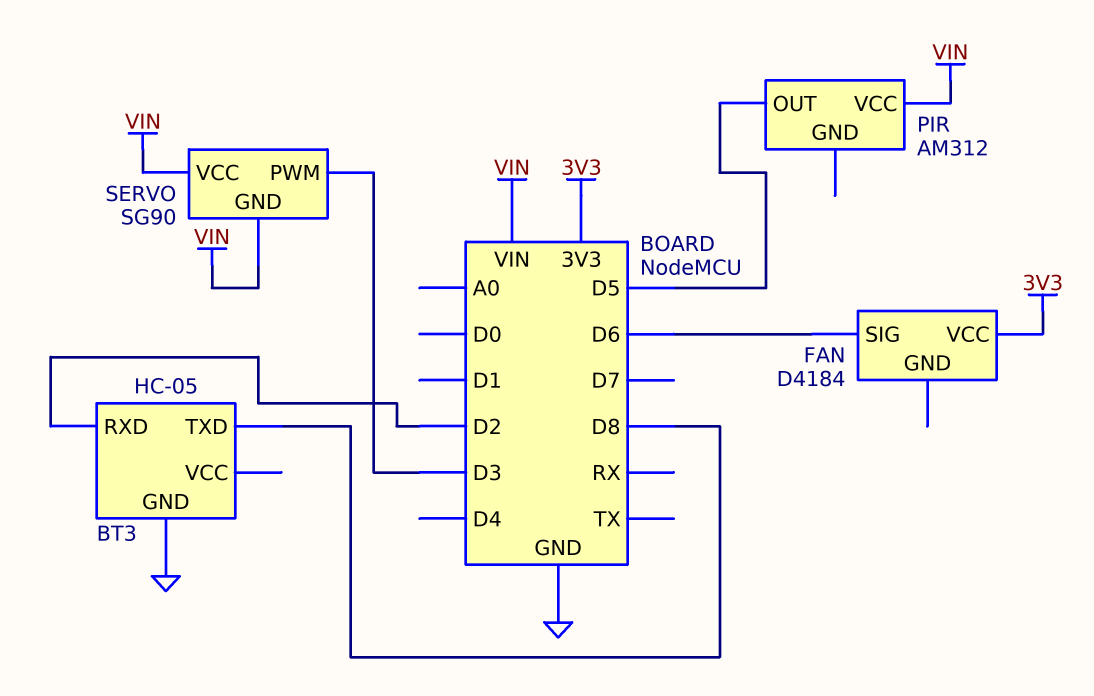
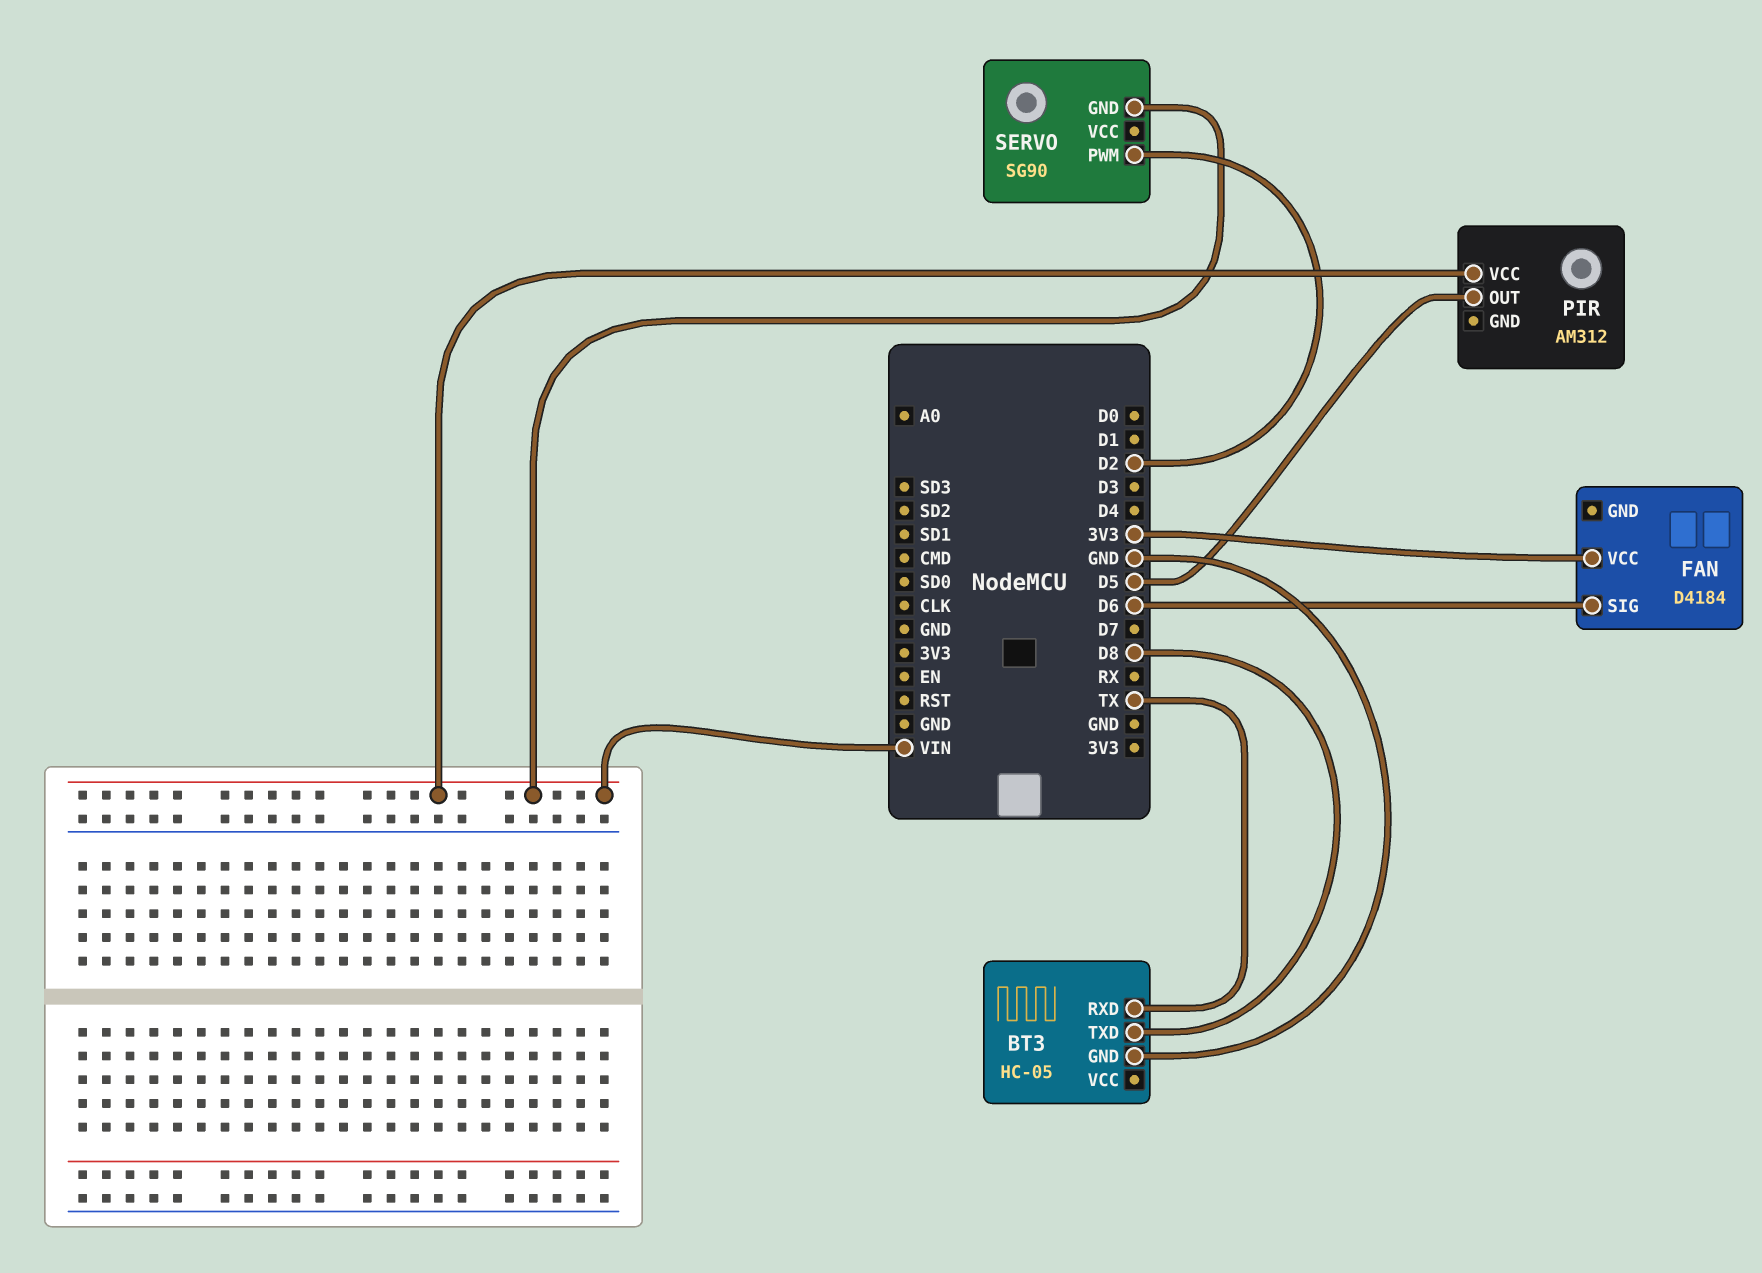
BT3 pin RXD: D2 -> TX
SERVO pin PWM: D3 -> D2
SERVO pin VCC: VIN -> none

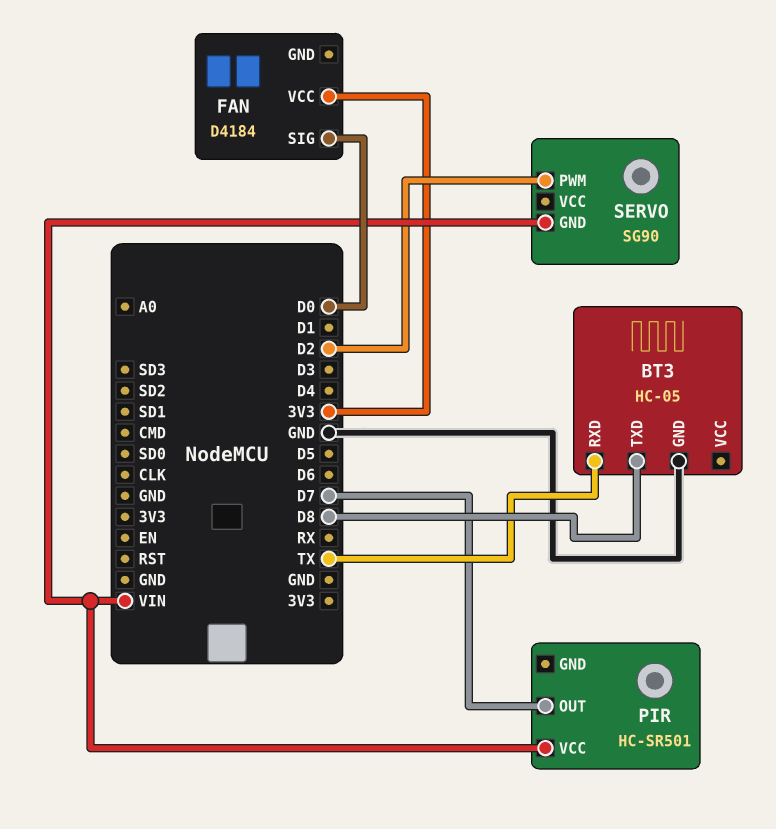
FAN pin SIG: D6 -> D0
PIR: AM312 -> HC-SR501
PIR pin OUT: D5 -> D7

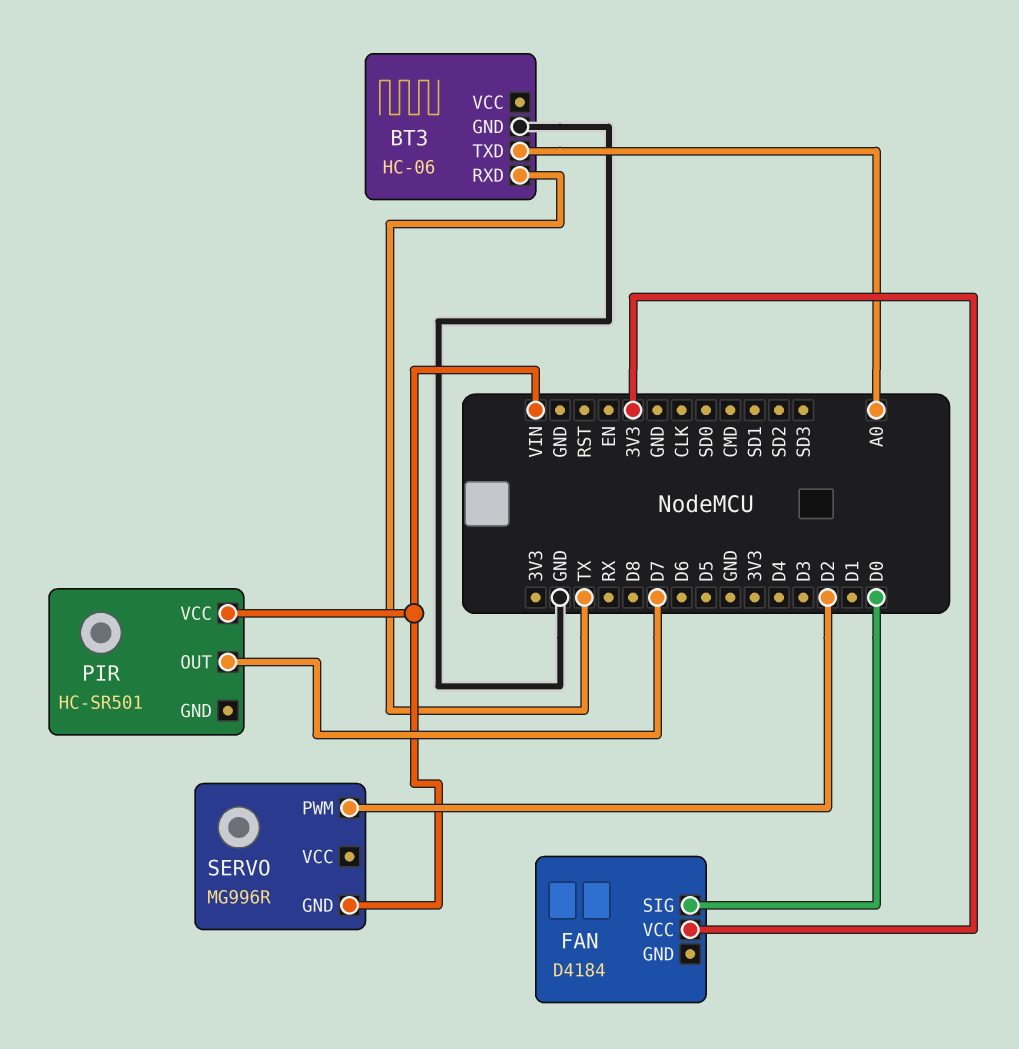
BT3: HC-05 -> HC-06
BT3 pin TXD: D8 -> A0
SERVO: SG90 -> MG996R

